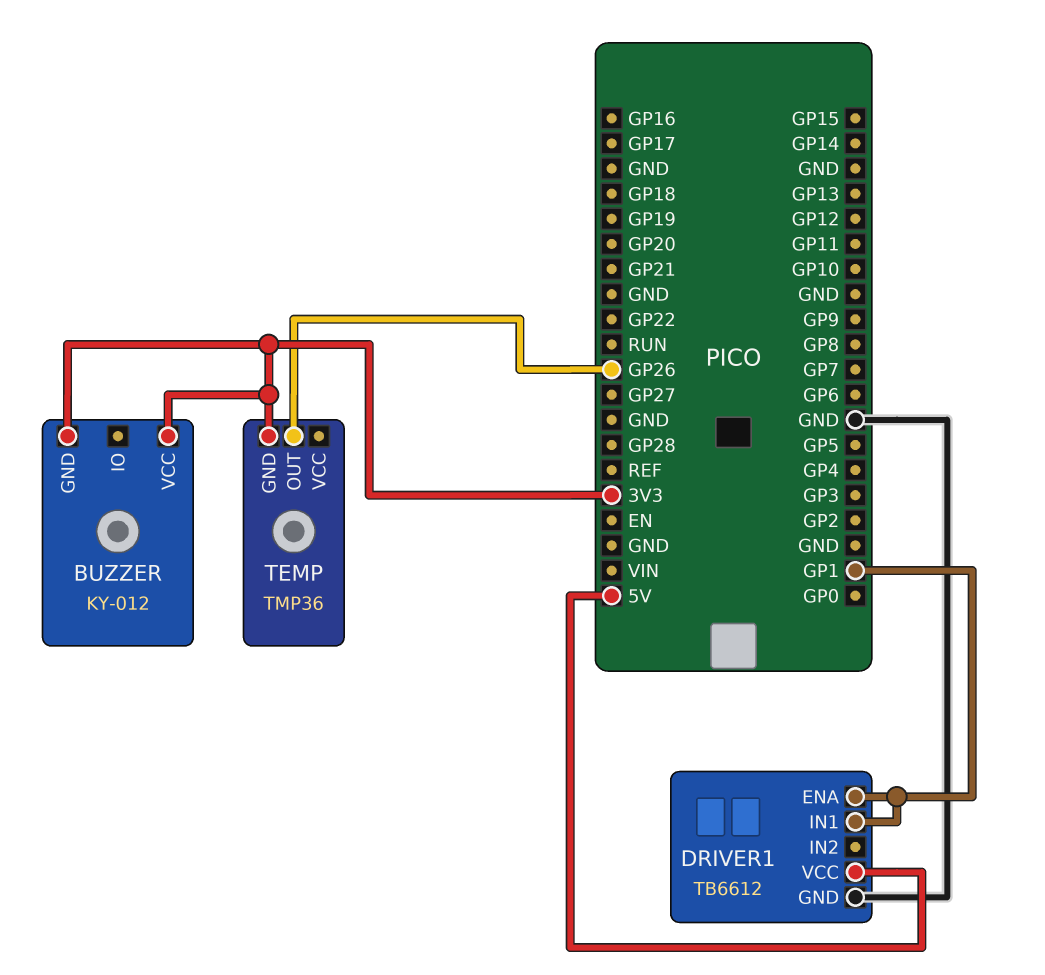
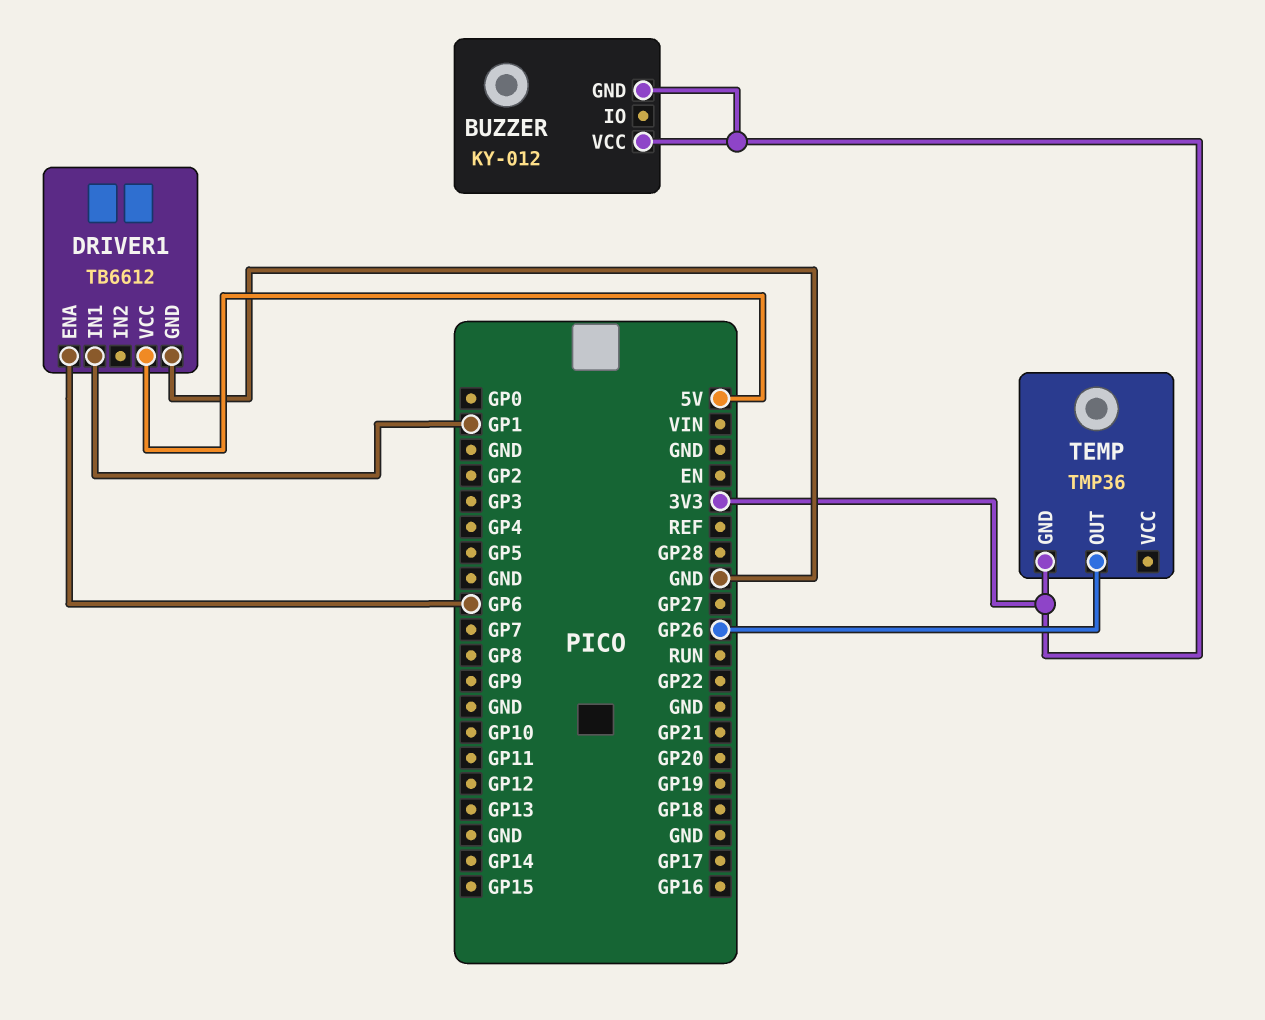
DRIVER1 pin ENA: GP1 -> GP6

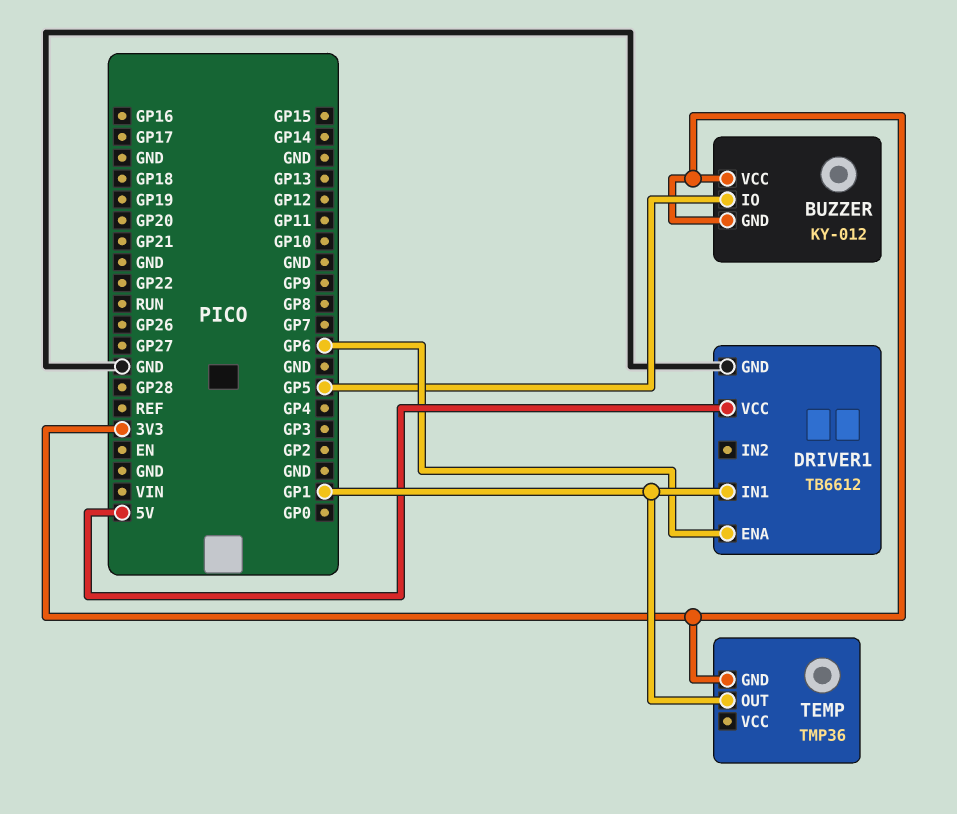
BUZZER pin IO: none -> GP5
TEMP pin OUT: GP26 -> GP1

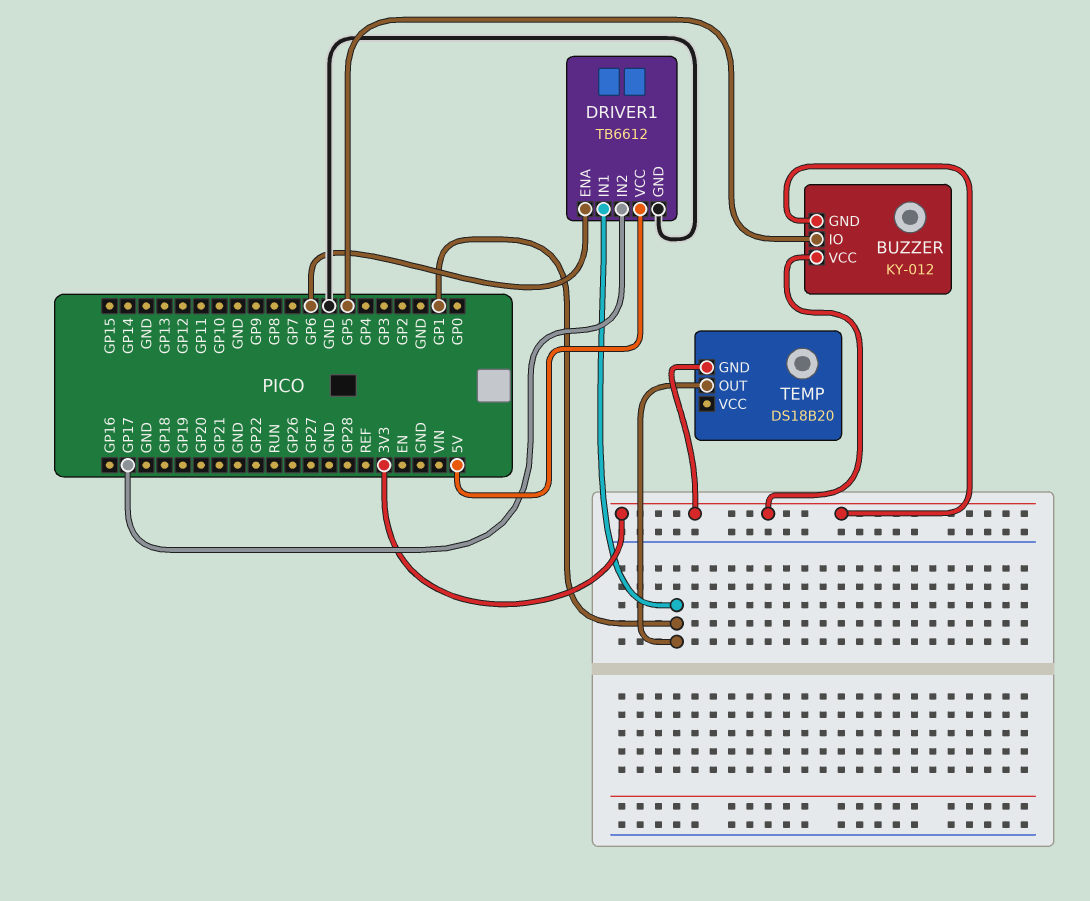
DRIVER1 pin IN2: none -> GP17
TEMP: TMP36 -> DS18B20

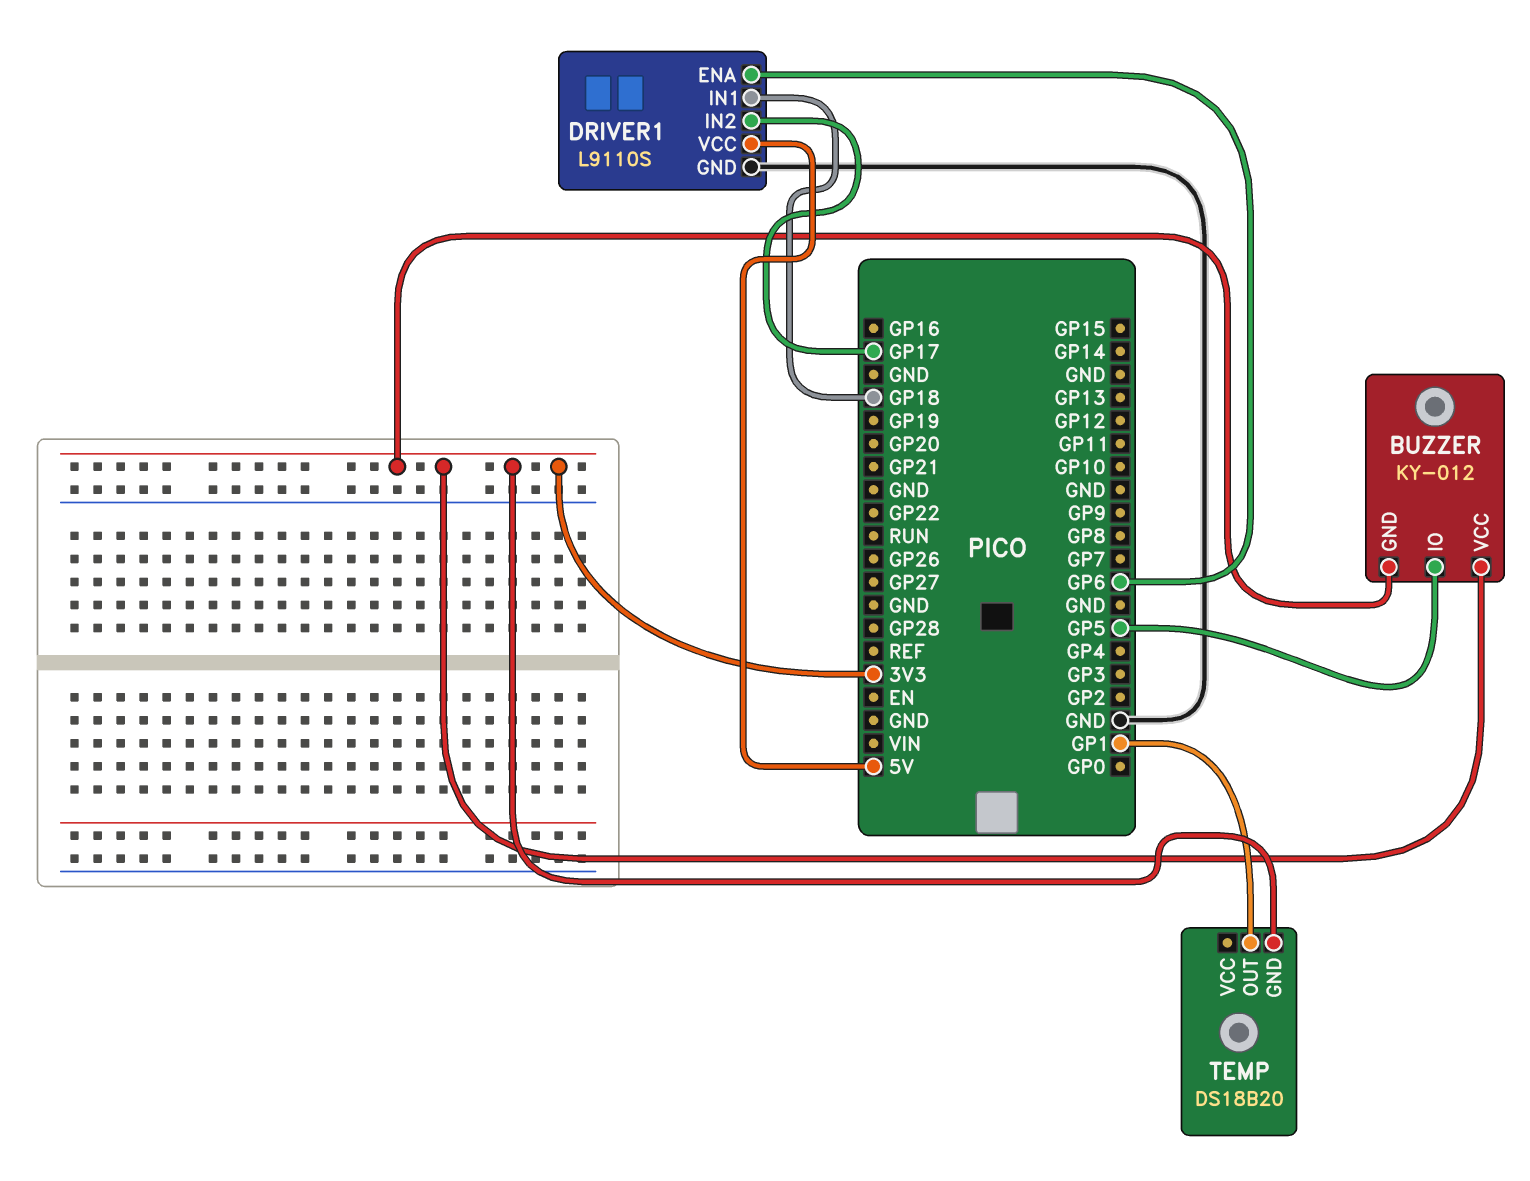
DRIVER1: TB6612 -> L9110S
DRIVER1 pin IN1: GP1 -> GP18

